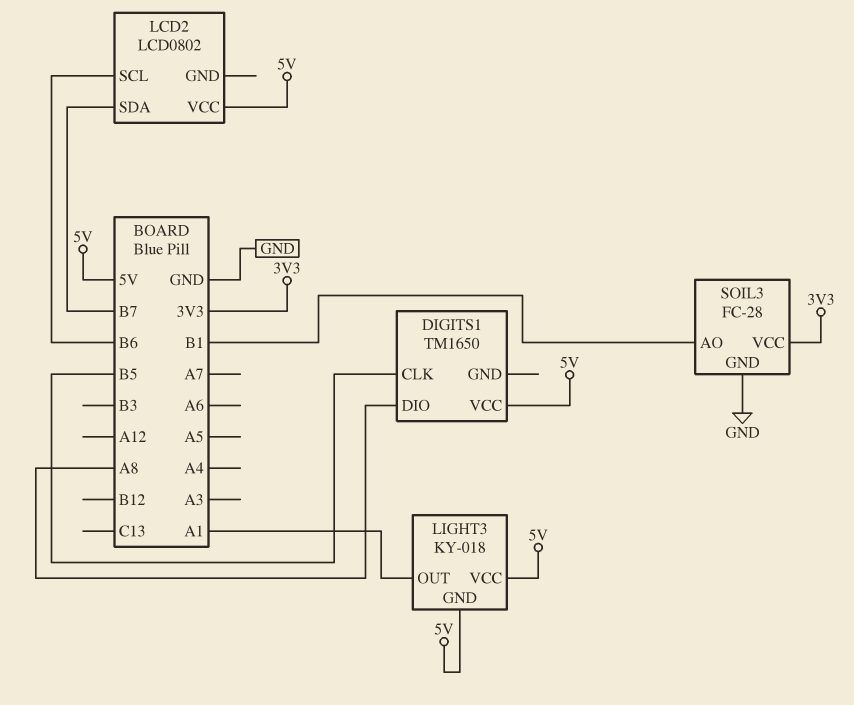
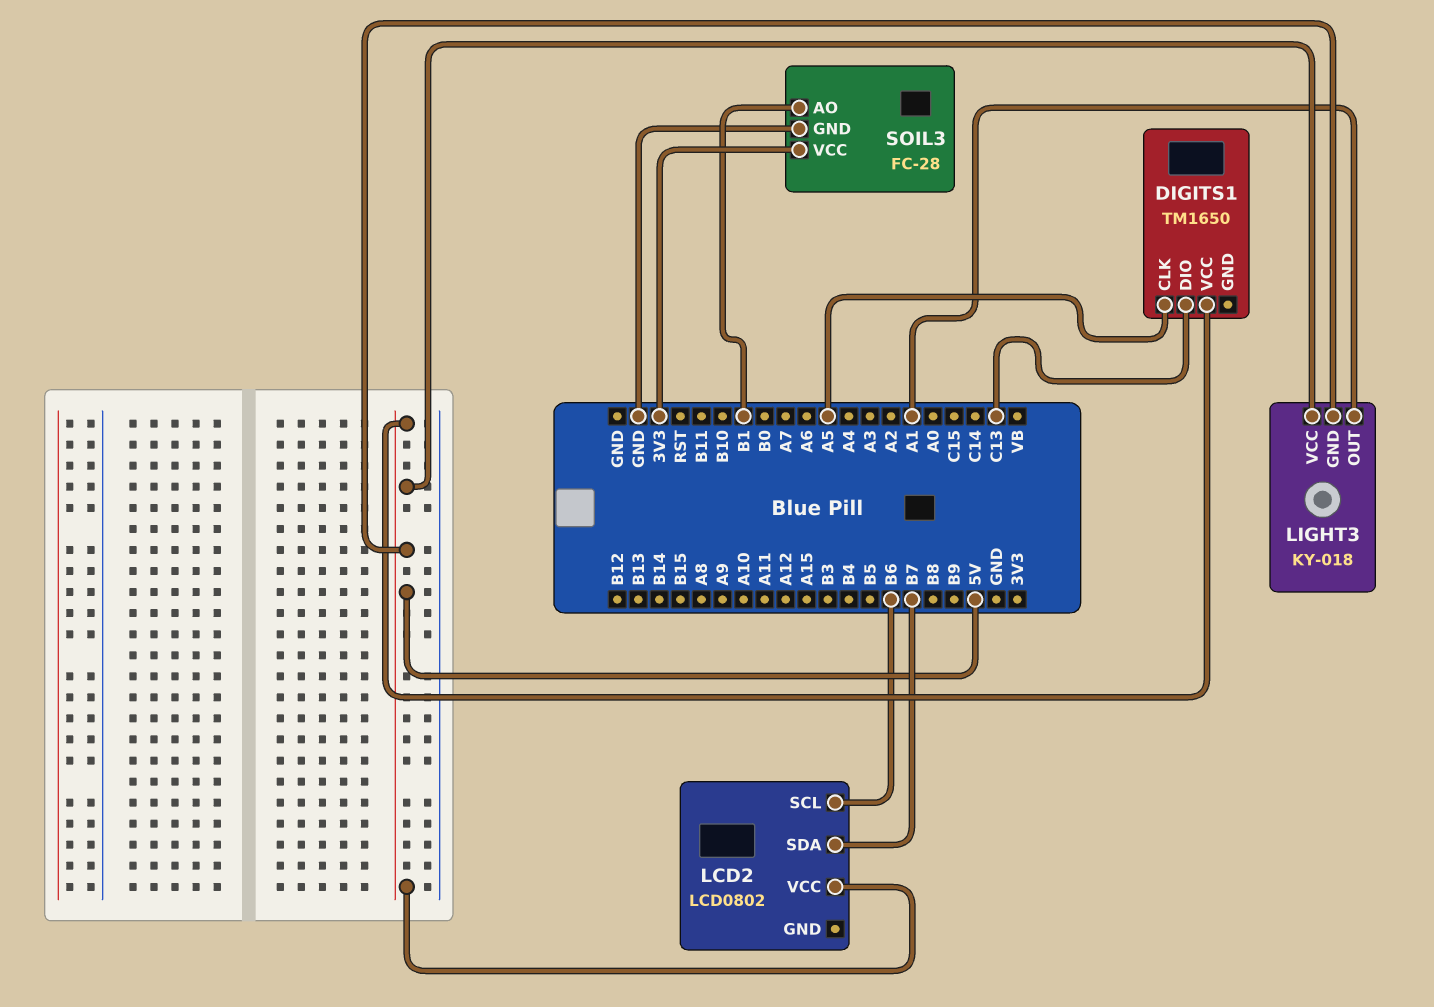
DIGITS1 pin CLK: B5 -> A5
DIGITS1 pin DIO: A8 -> C13

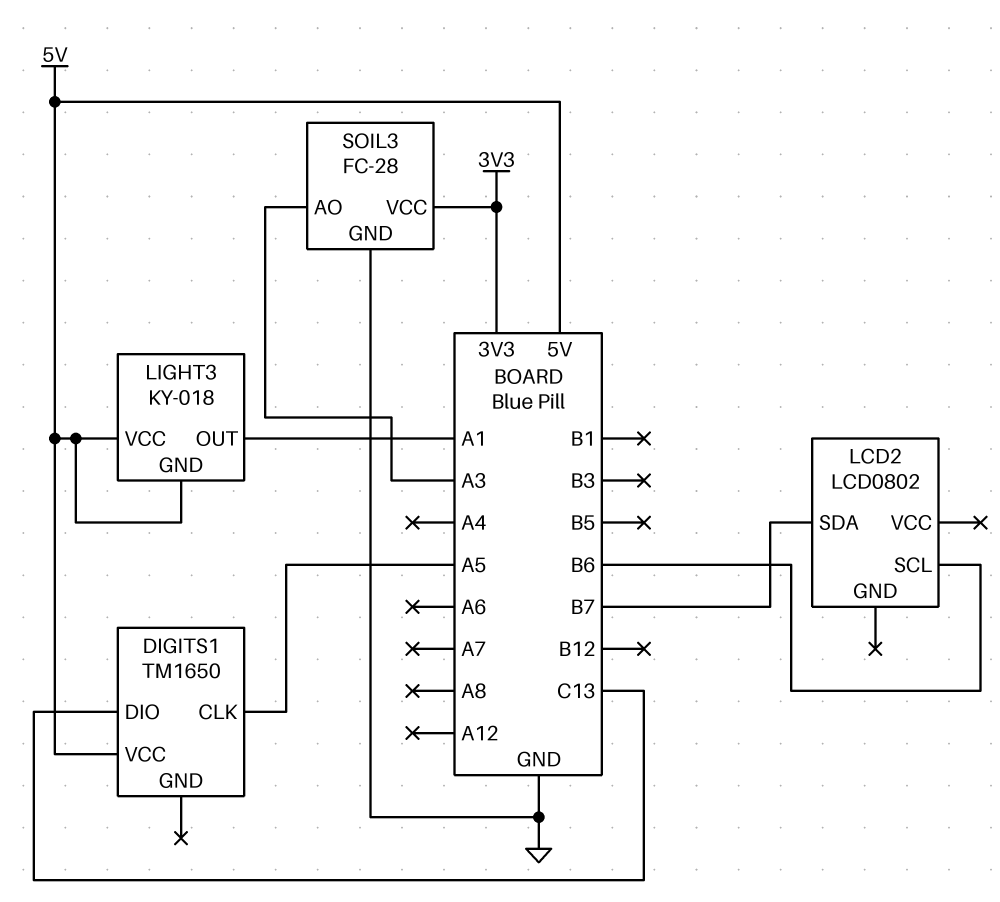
LCD2 pin VCC: 5V -> none
SOIL3 pin AO: B1 -> A3

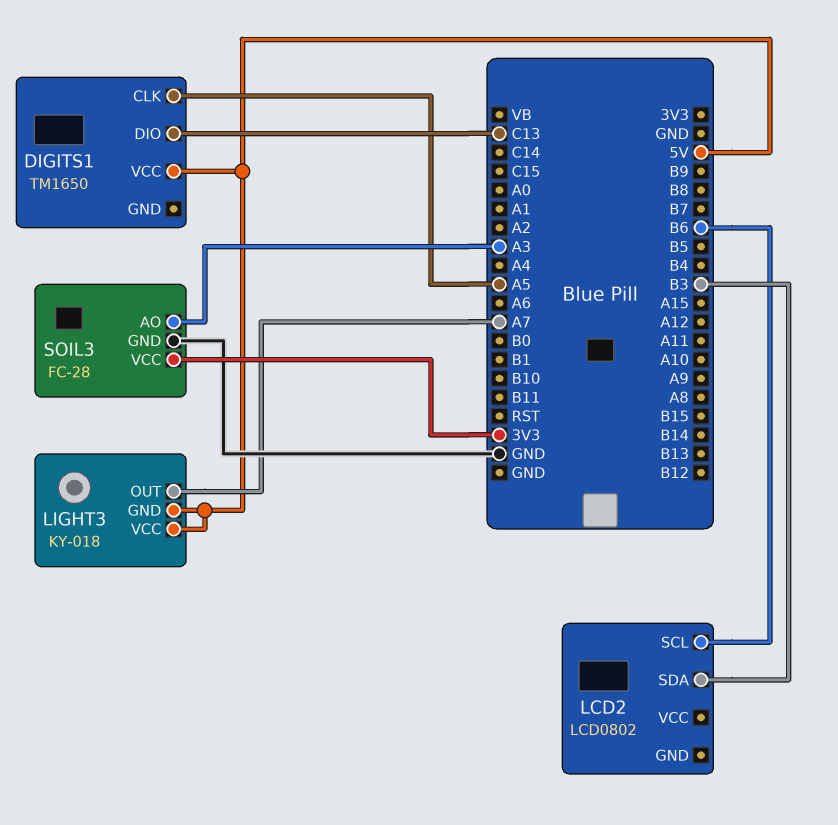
LCD2 pin SDA: B7 -> B3
LIGHT3 pin OUT: A1 -> A7

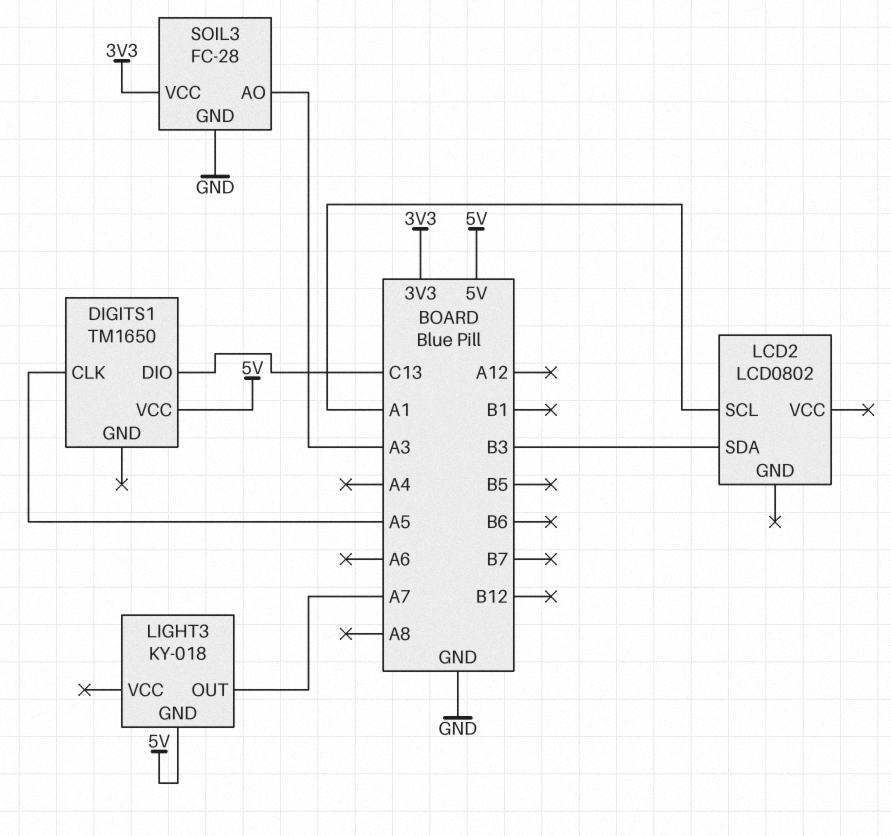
LCD2 pin SCL: B6 -> A1
LIGHT3 pin VCC: 5V -> none

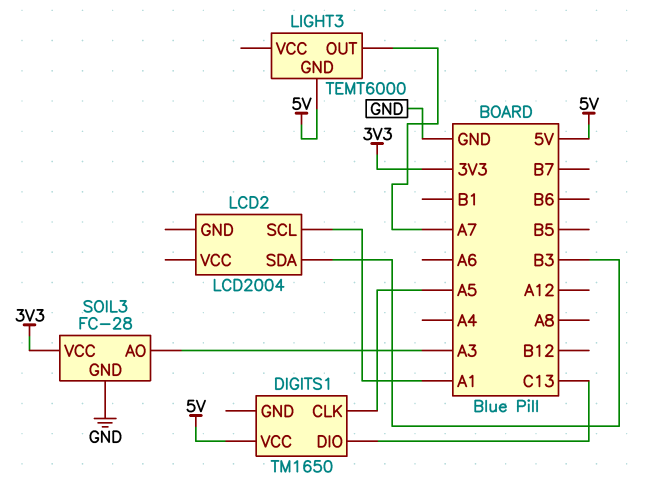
LCD2: LCD0802 -> LCD2004
LIGHT3: KY-018 -> TEMT6000

